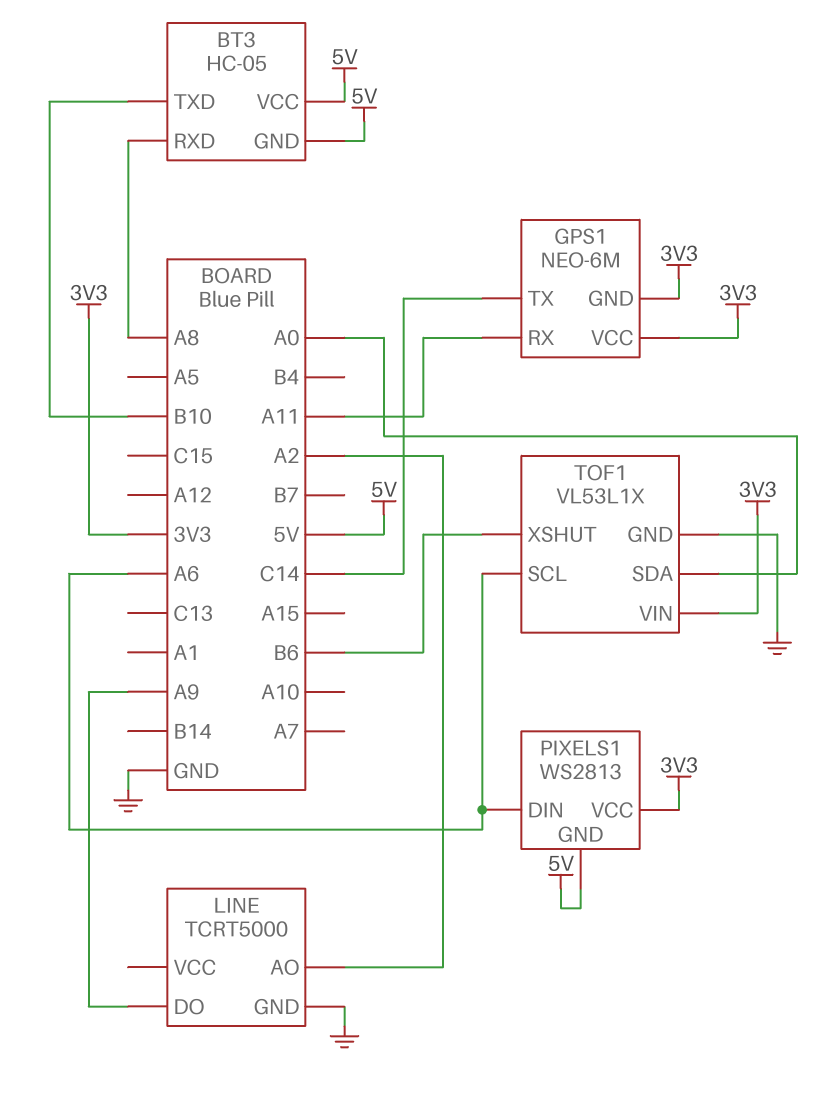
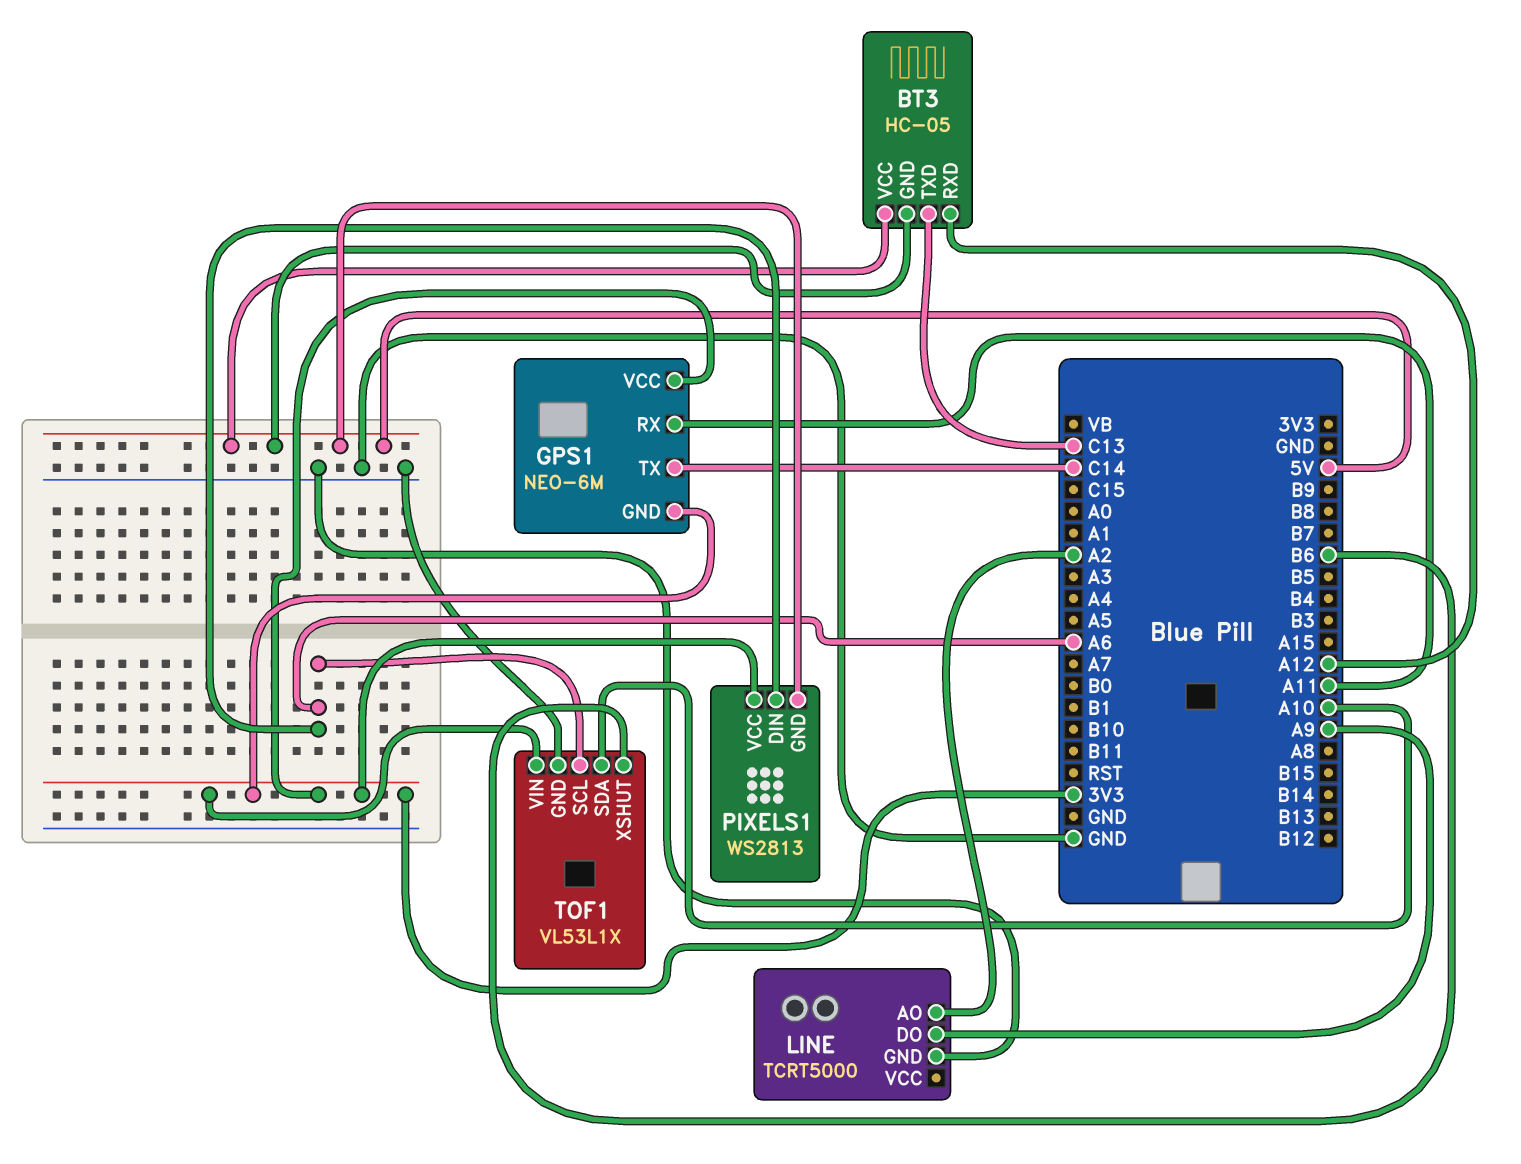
BT3 pin RXD: A8 -> A12
BT3 pin TXD: B10 -> C13
TOF1 pin SDA: A0 -> A10

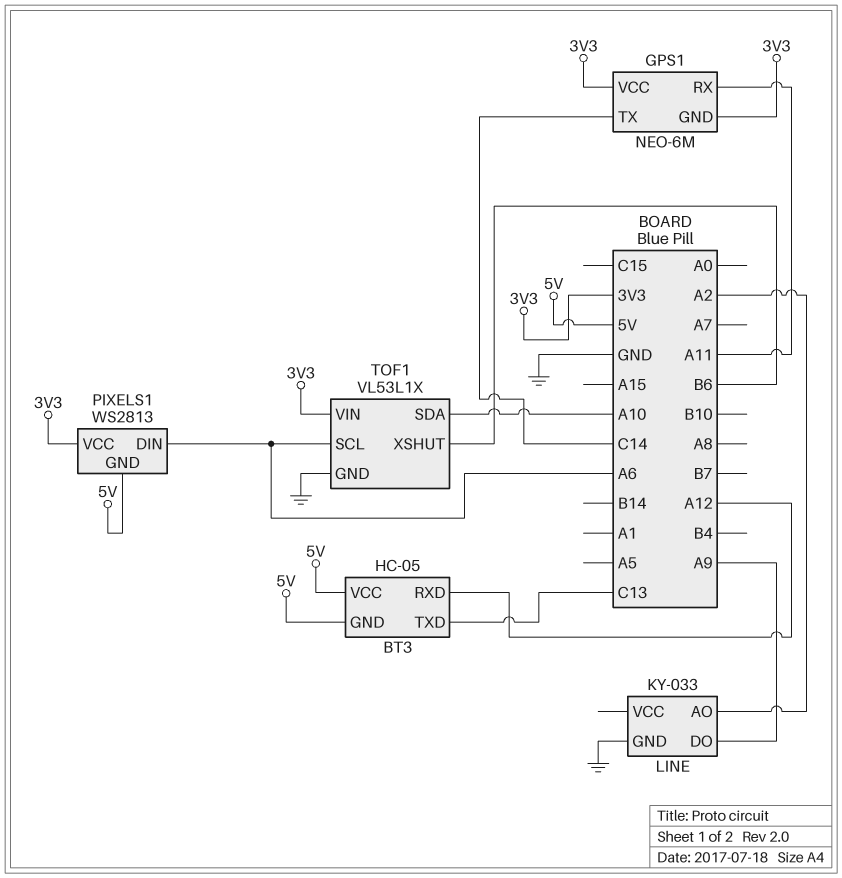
LINE: TCRT5000 -> KY-033

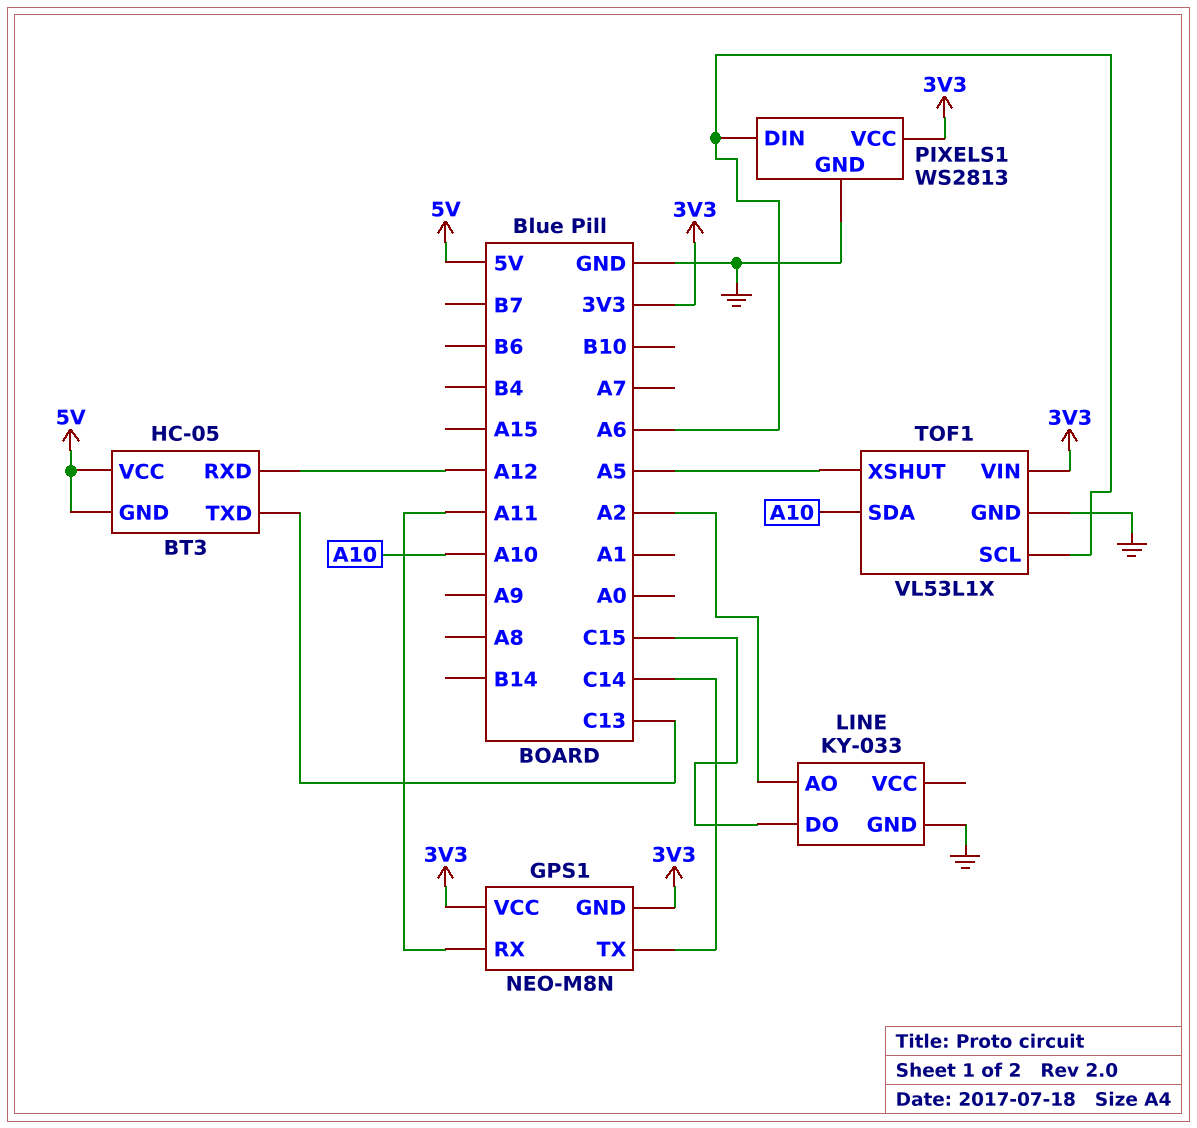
GPS1: NEO-6M -> NEO-M8N
LINE pin DO: A9 -> C15
PIXELS1 pin GND: 5V -> GND
TOF1 pin XSHUT: B6 -> A5

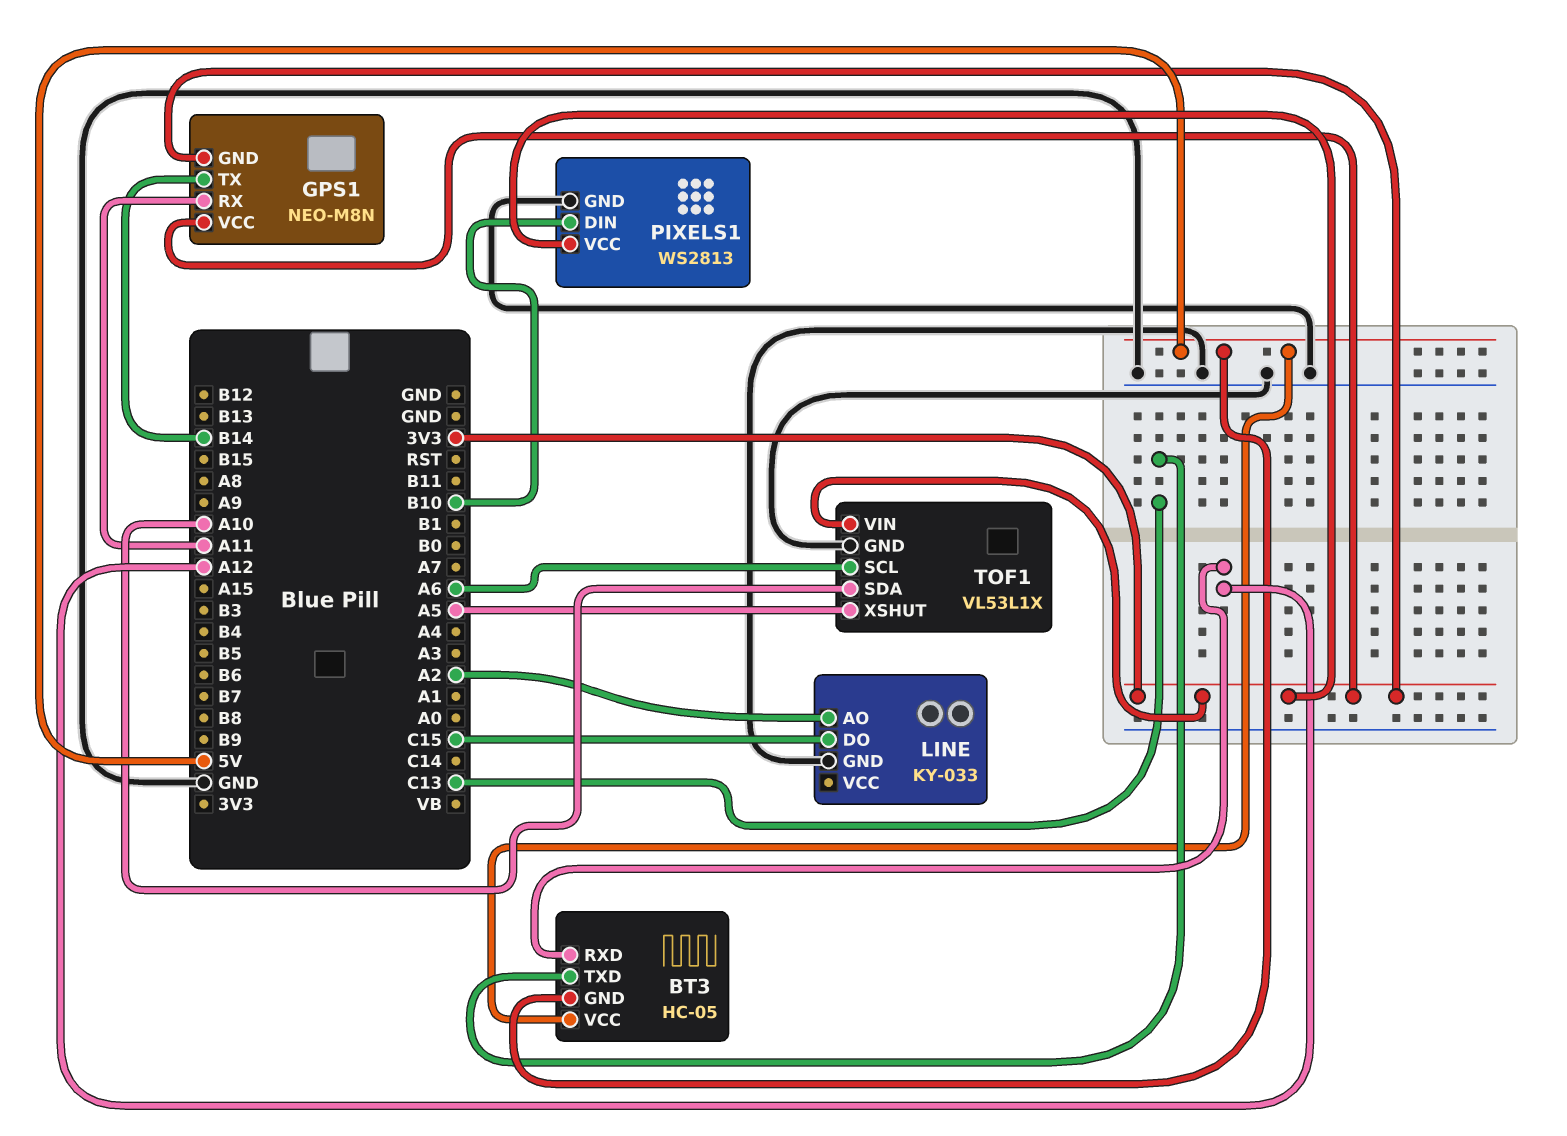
GPS1 pin TX: C14 -> B14
PIXELS1 pin DIN: A6 -> B10

